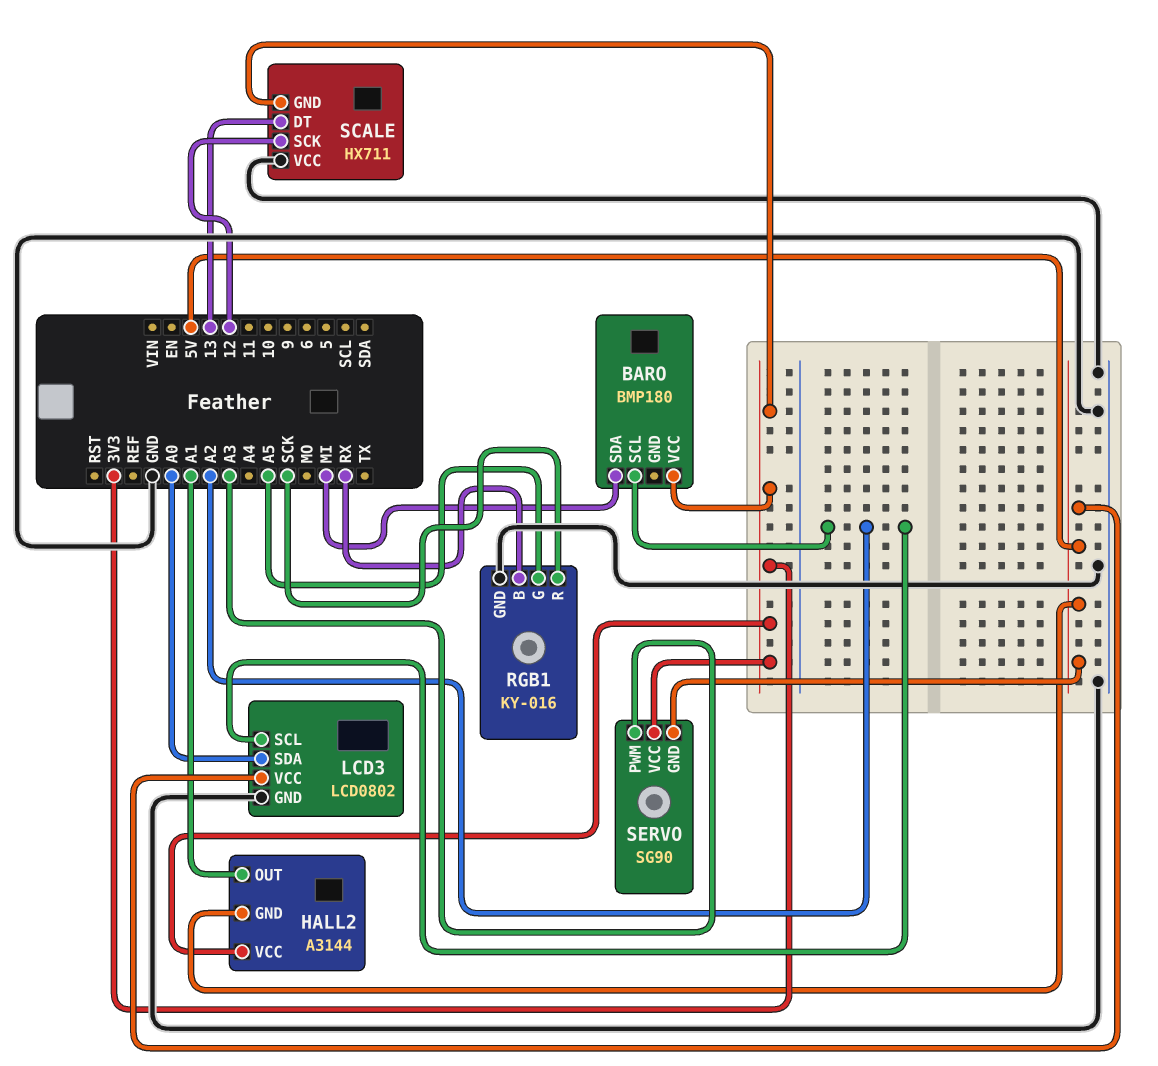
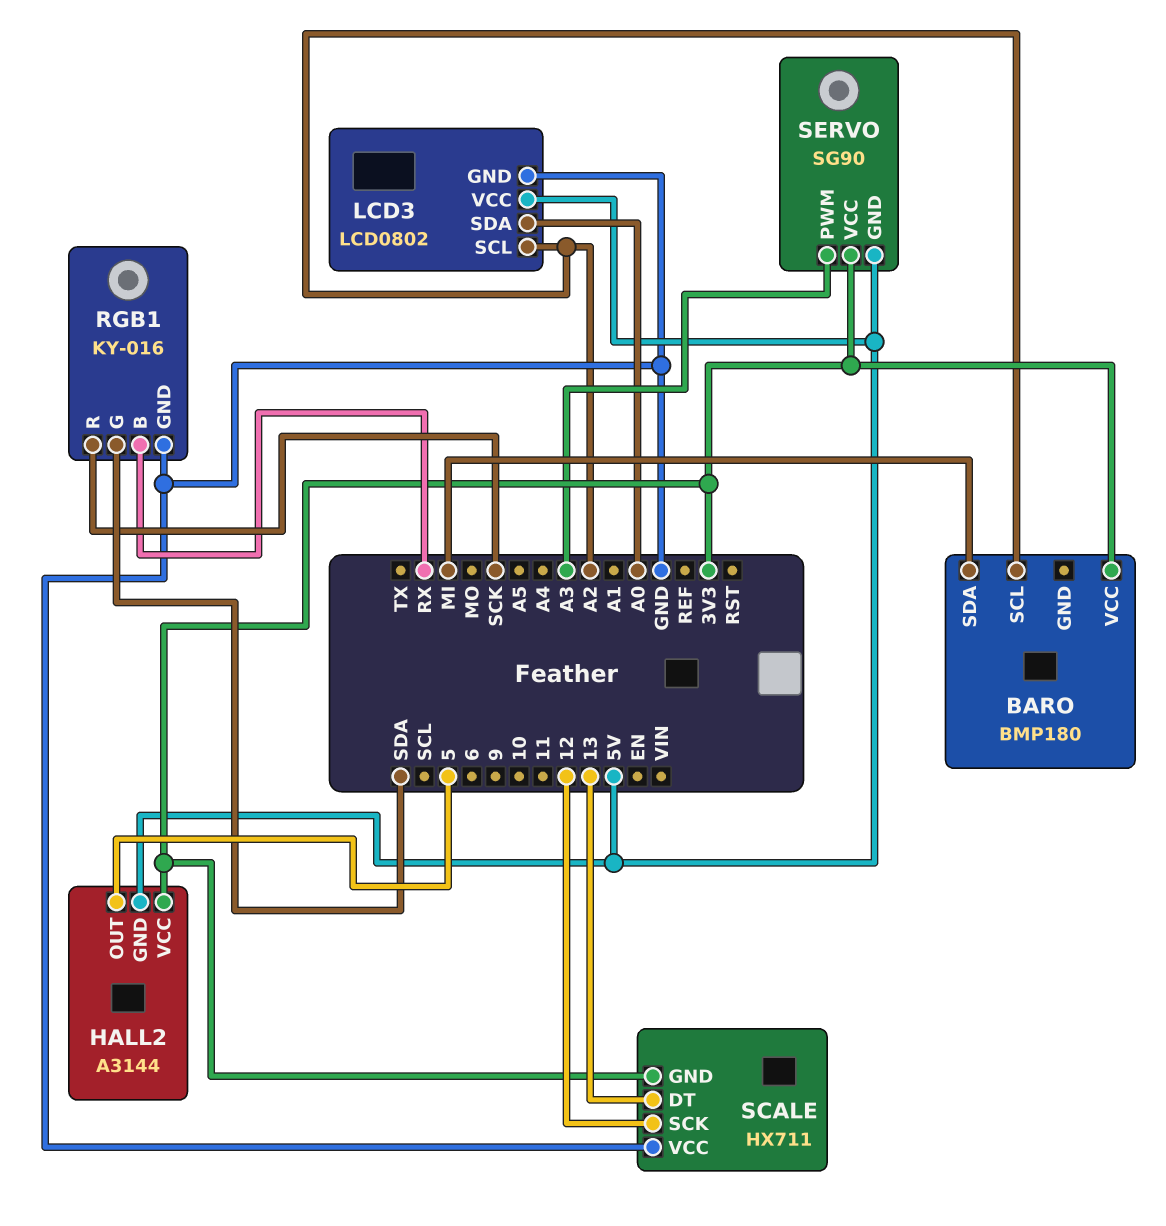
HALL2 pin OUT: A1 -> 5
RGB1 pin G: A5 -> SDA

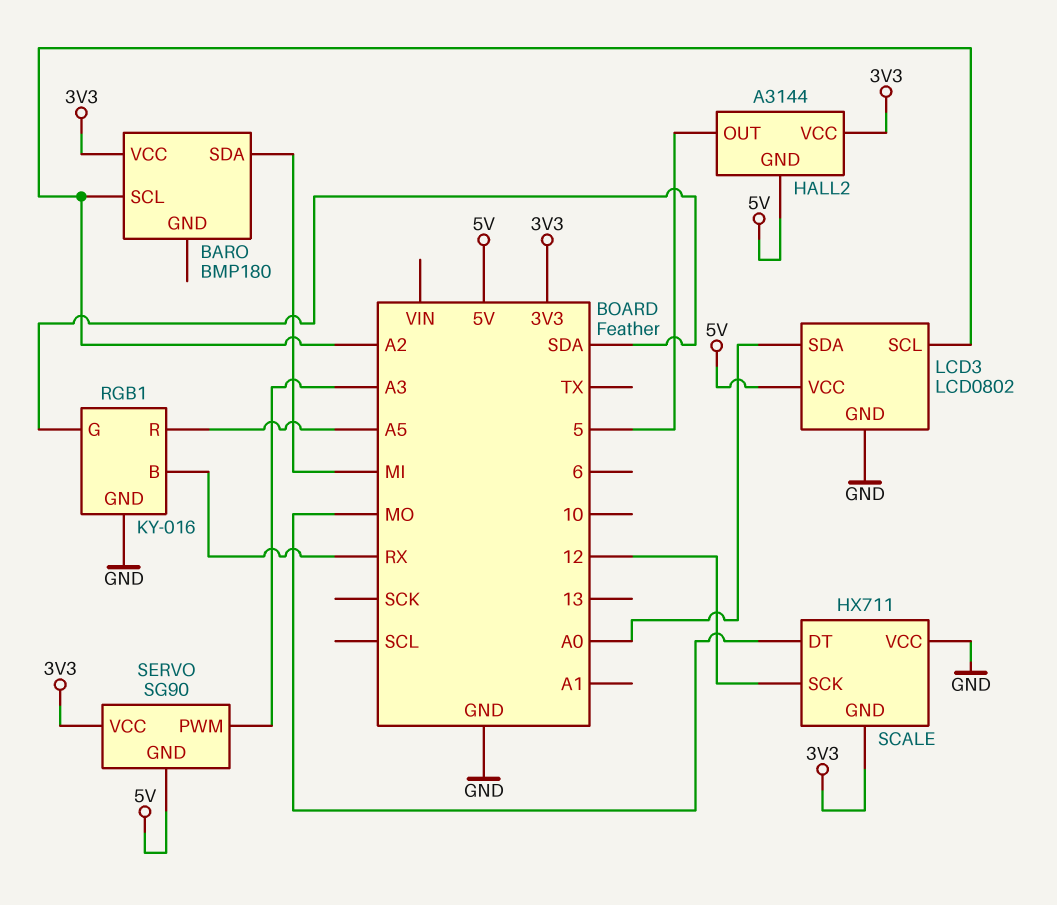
RGB1 pin R: SCK -> A5
SCALE pin DT: 13 -> MO

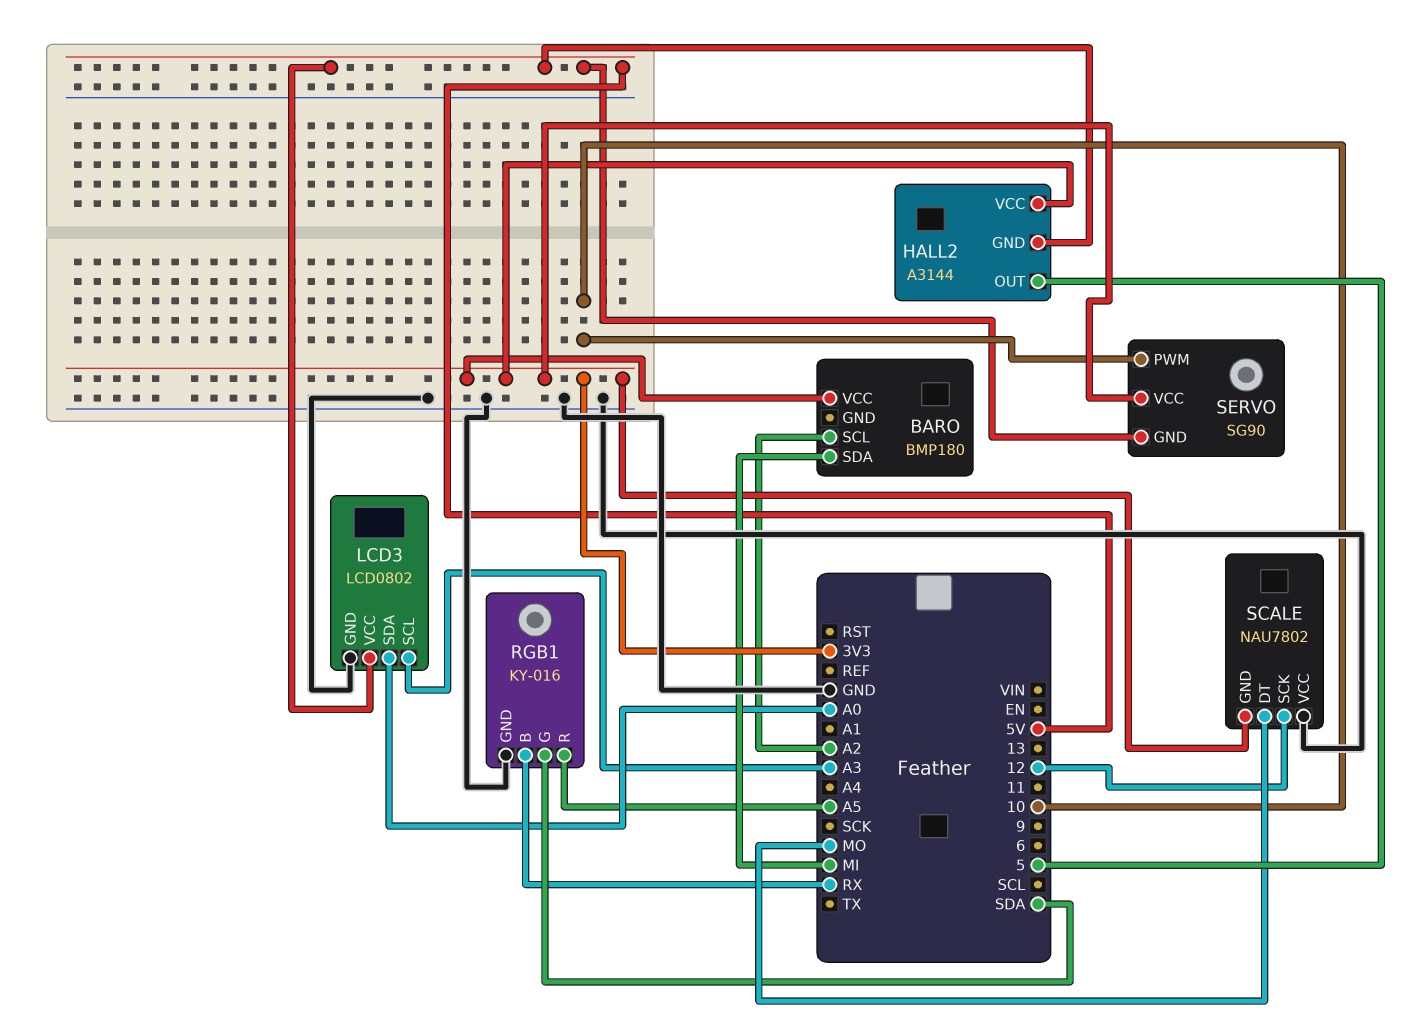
LCD3 pin SCL: A2 -> A3
SCALE: HX711 -> NAU7802
SERVO pin PWM: A3 -> 10

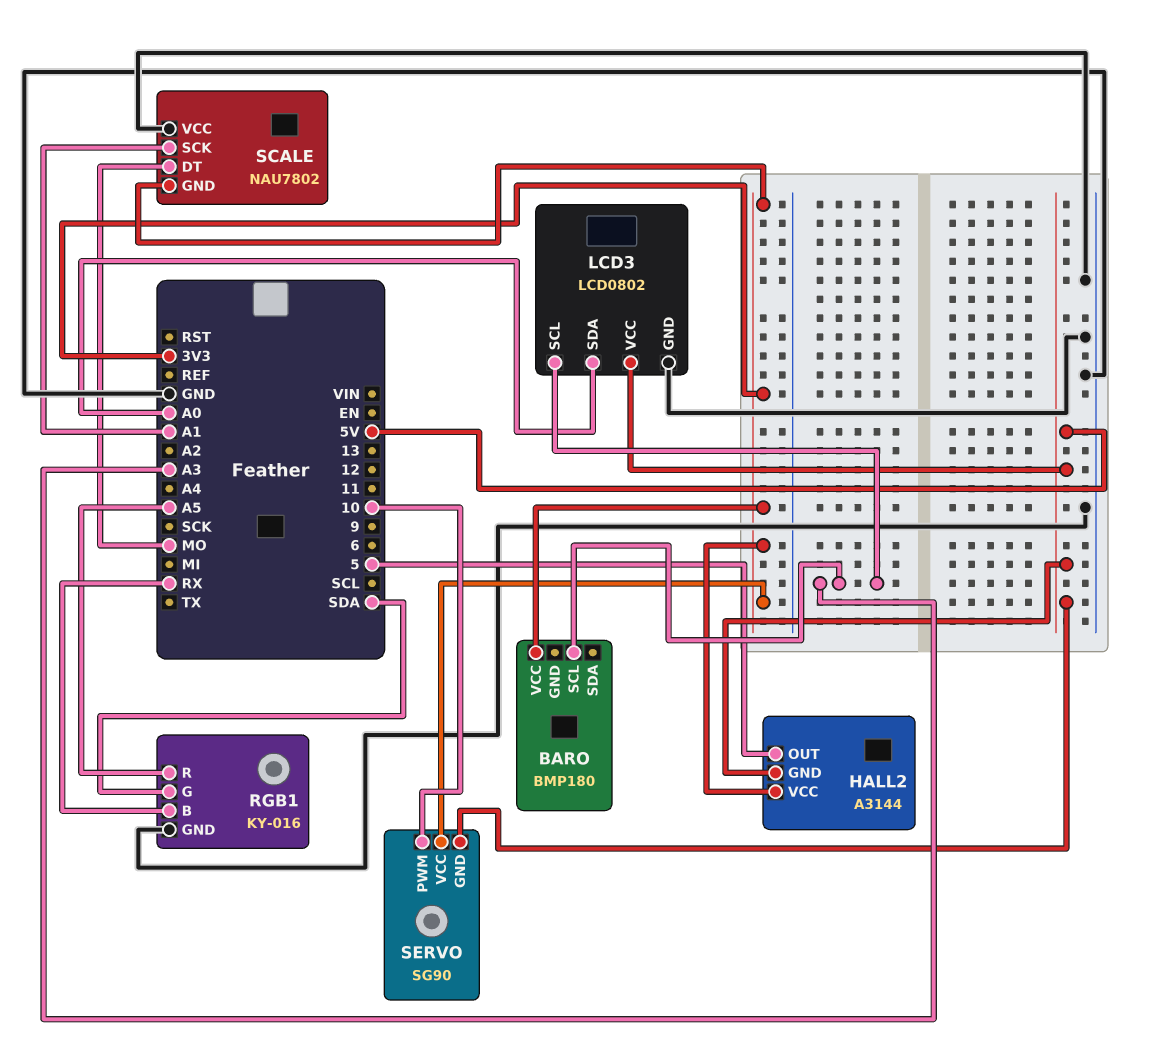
BARO pin SCL: A2 -> A3
BARO pin SDA: MI -> none
SCALE pin SCK: 12 -> A1

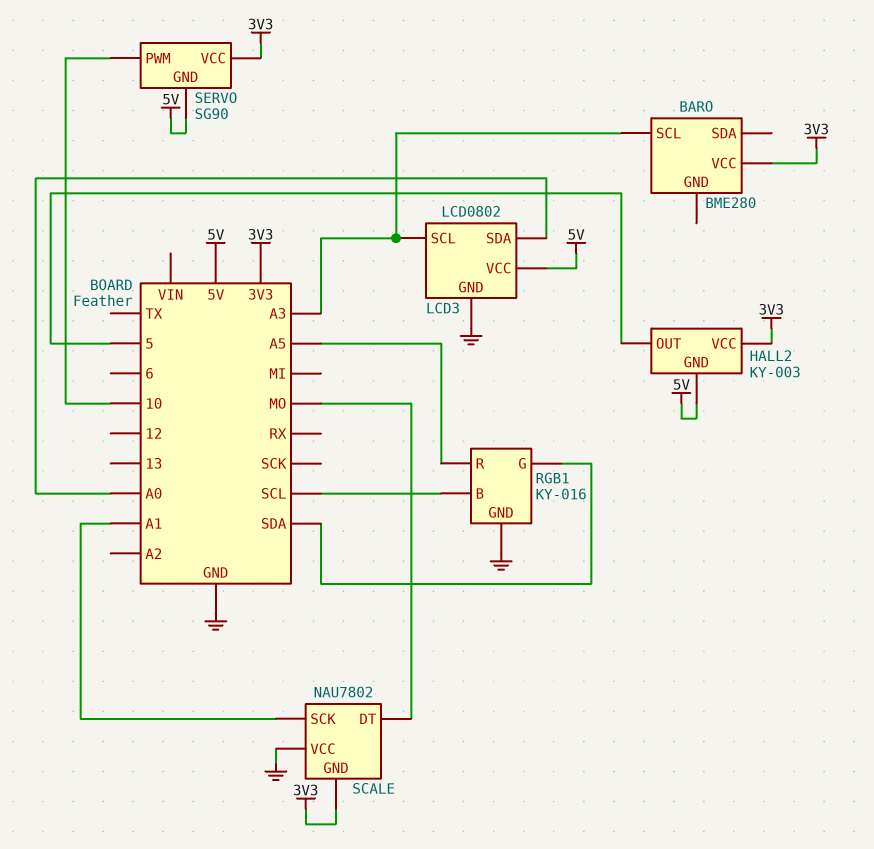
BARO: BMP180 -> BME280
HALL2: A3144 -> KY-003
RGB1 pin B: RX -> SCL

